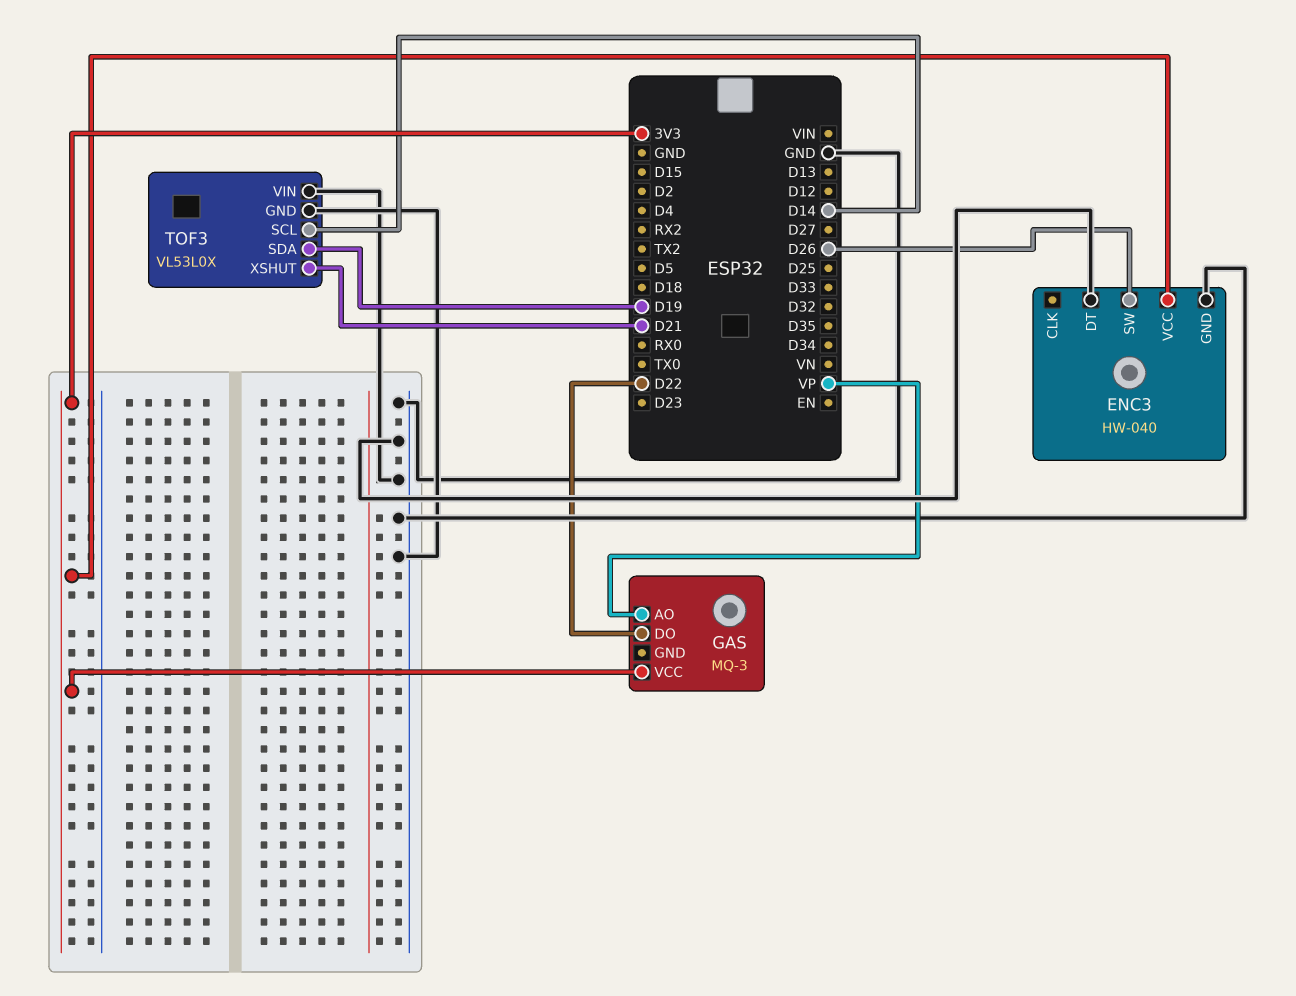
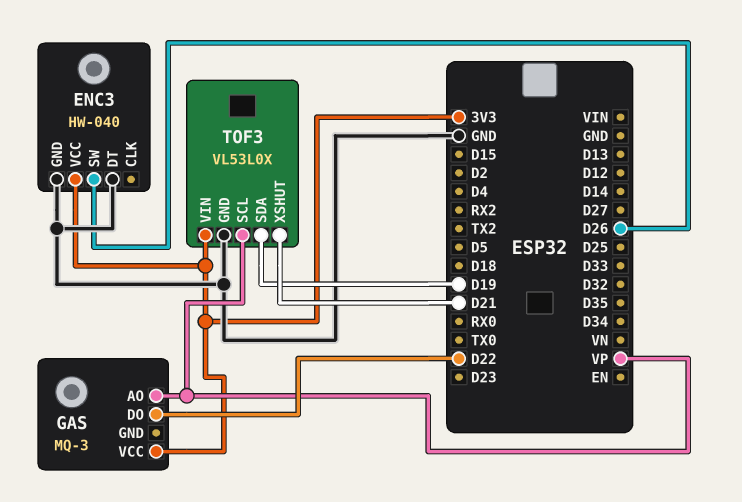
TOF3 pin SCL: D14 -> VP
TOF3 pin VIN: GND -> 3V3

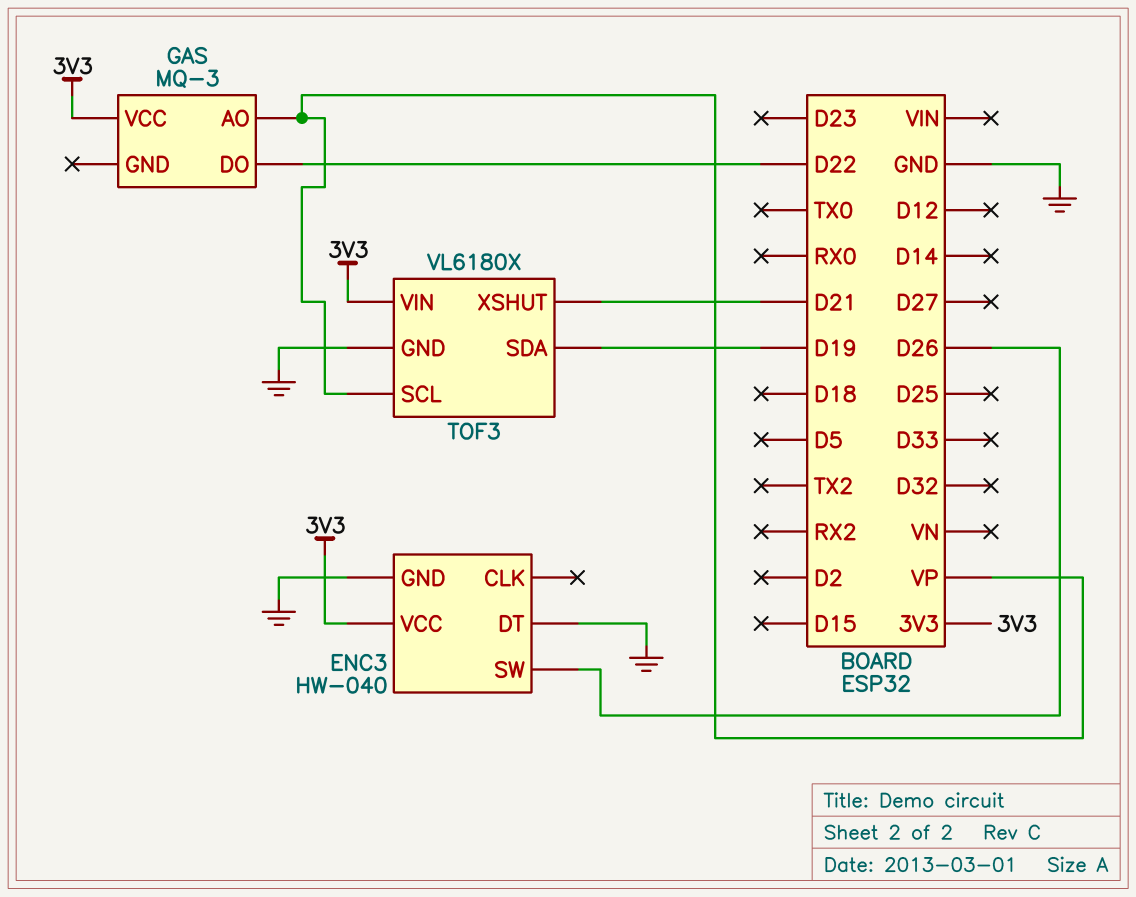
TOF3: VL53L0X -> VL6180X

